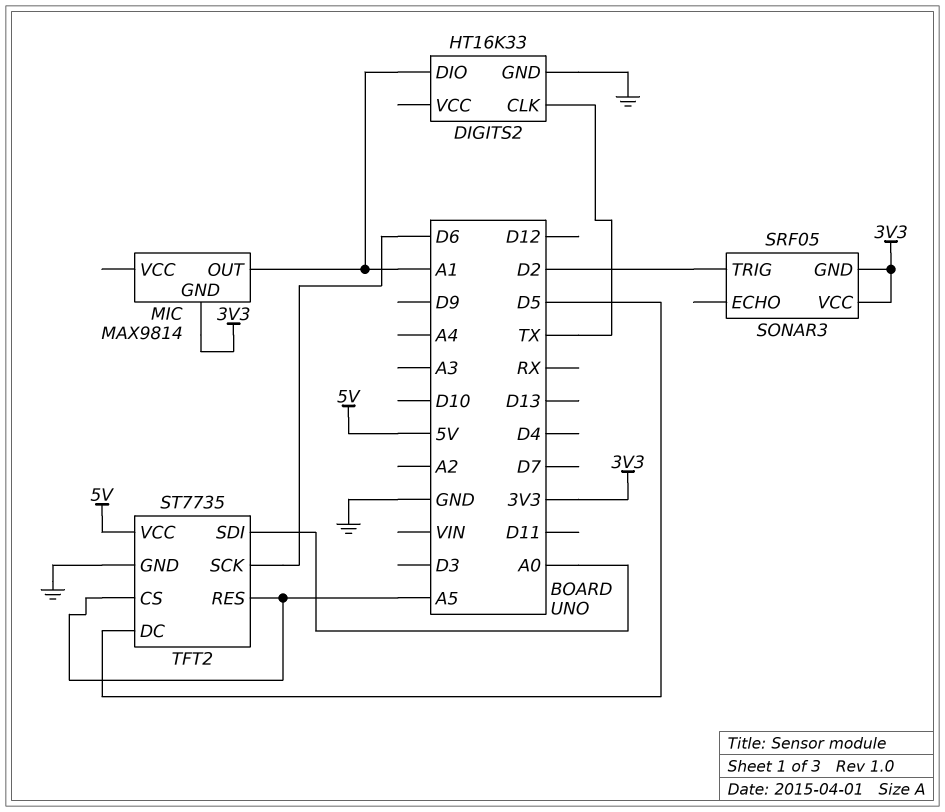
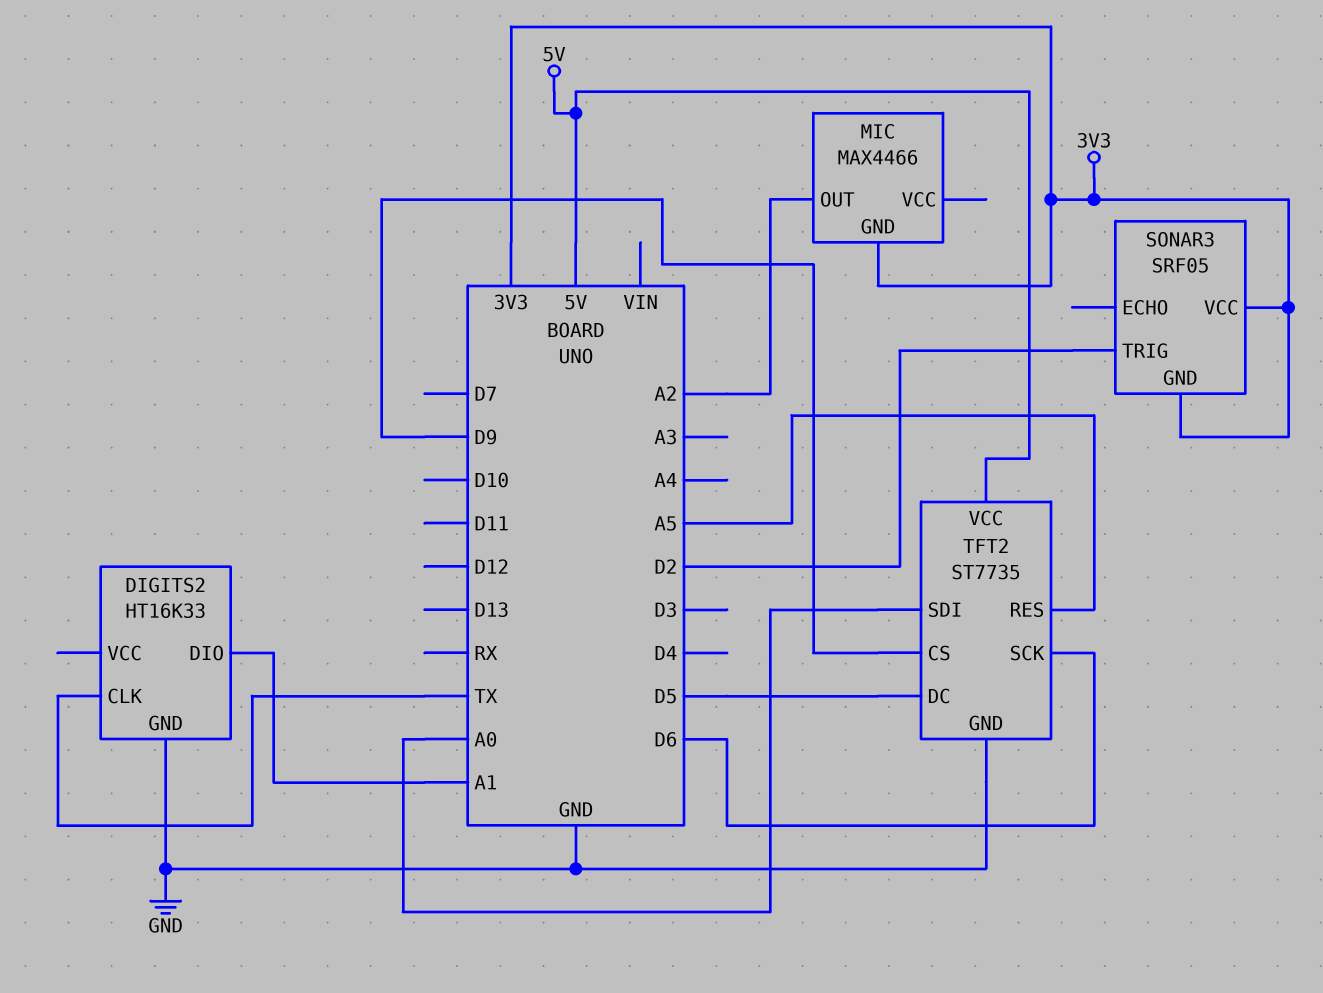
MIC: MAX9814 -> MAX4466
MIC pin OUT: A1 -> A2
TFT2 pin CS: A5 -> D9

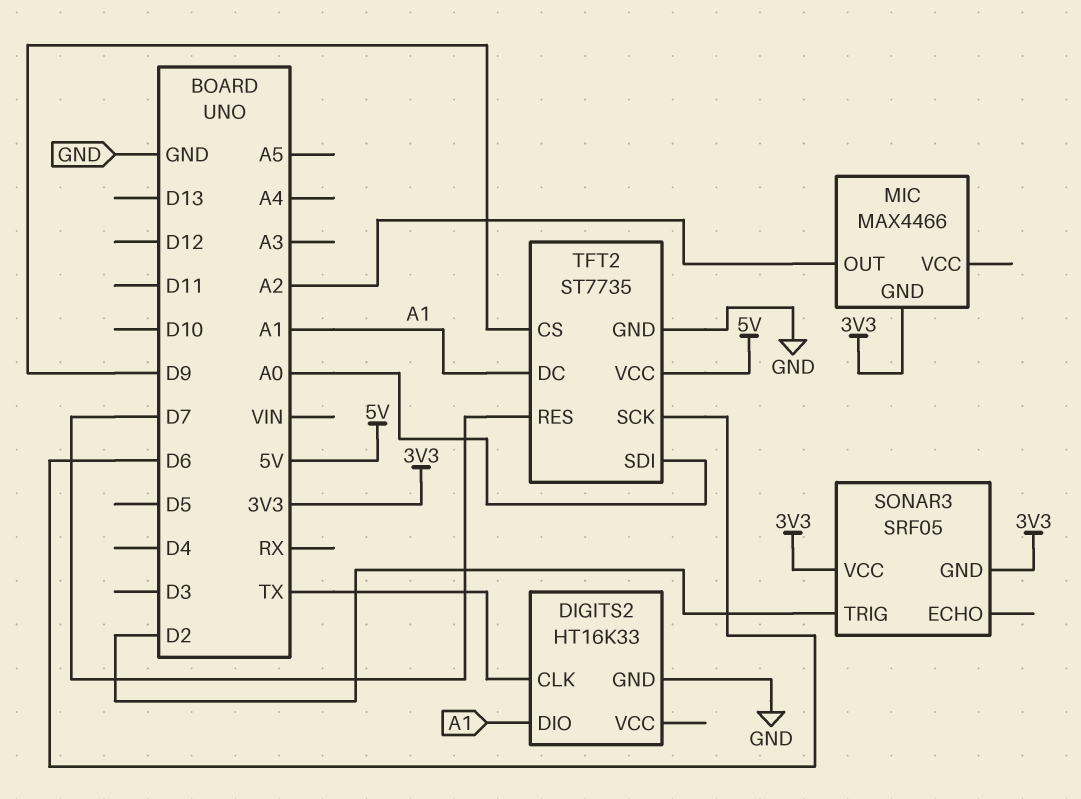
TFT2 pin DC: D5 -> A1
TFT2 pin RES: A5 -> D7

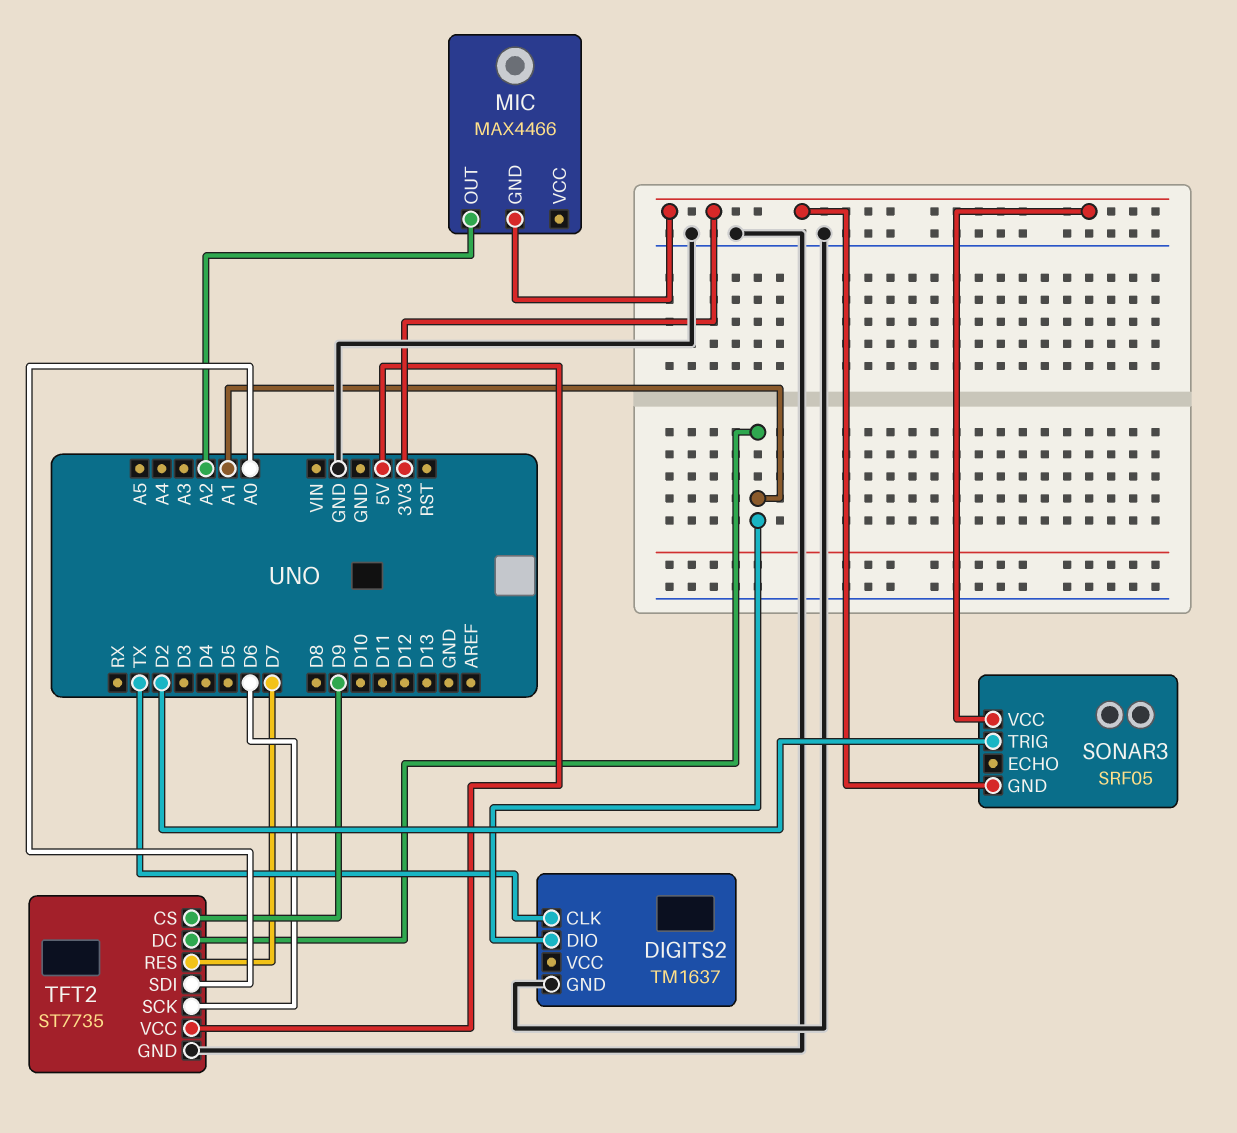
DIGITS2: HT16K33 -> TM1637

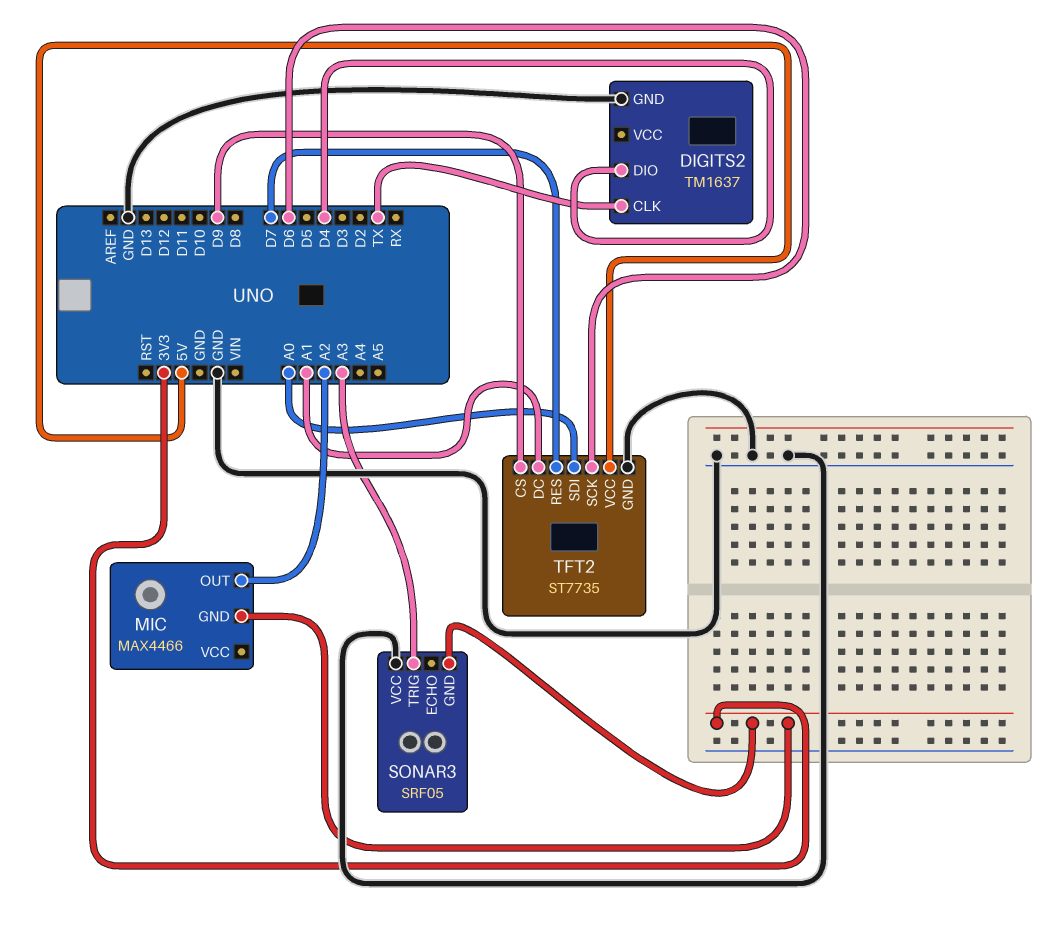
DIGITS2 pin DIO: A1 -> D4
SONAR3 pin TRIG: D2 -> A3
SONAR3 pin VCC: 3V3 -> GND

